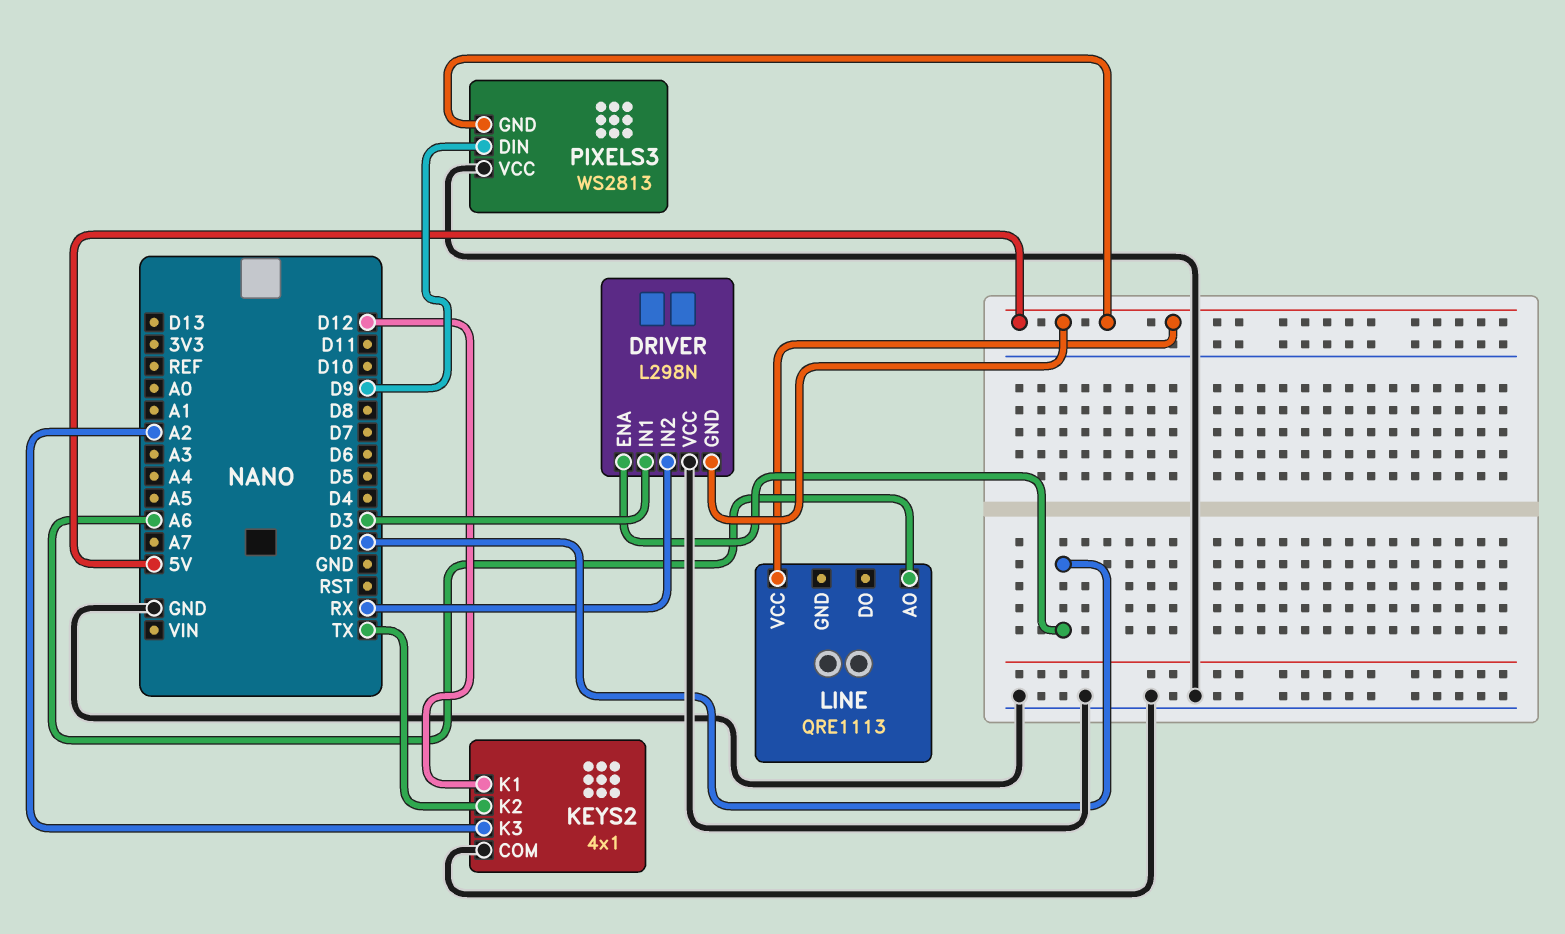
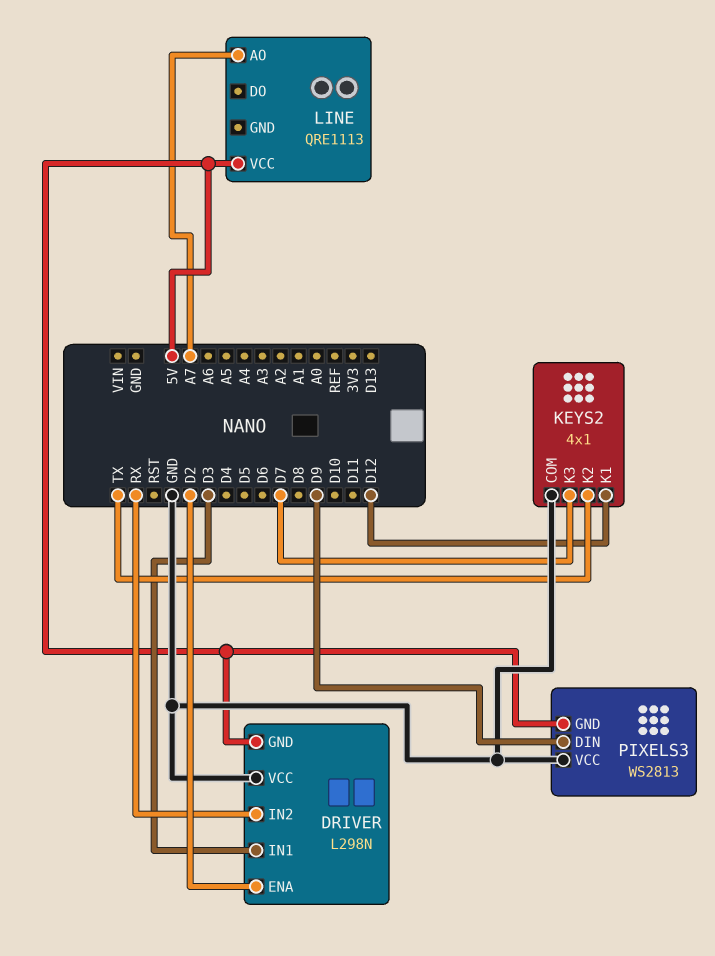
KEYS2 pin K3: A2 -> D7
LINE pin AO: A6 -> A7

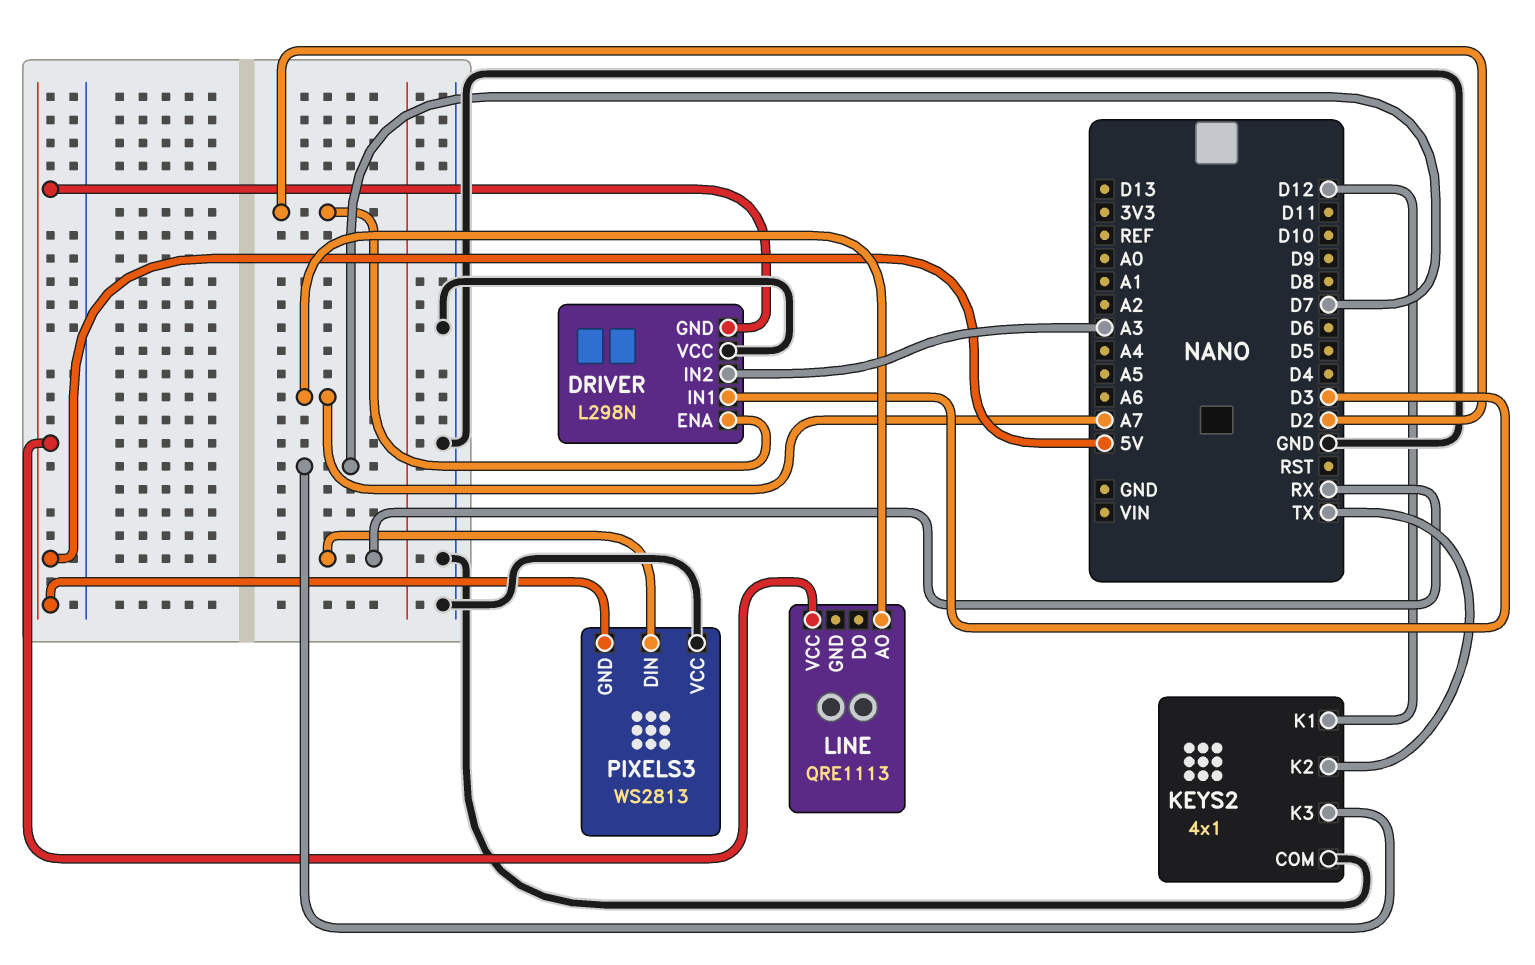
DRIVER pin IN2: RX -> A3
PIXELS3 pin DIN: D9 -> RX

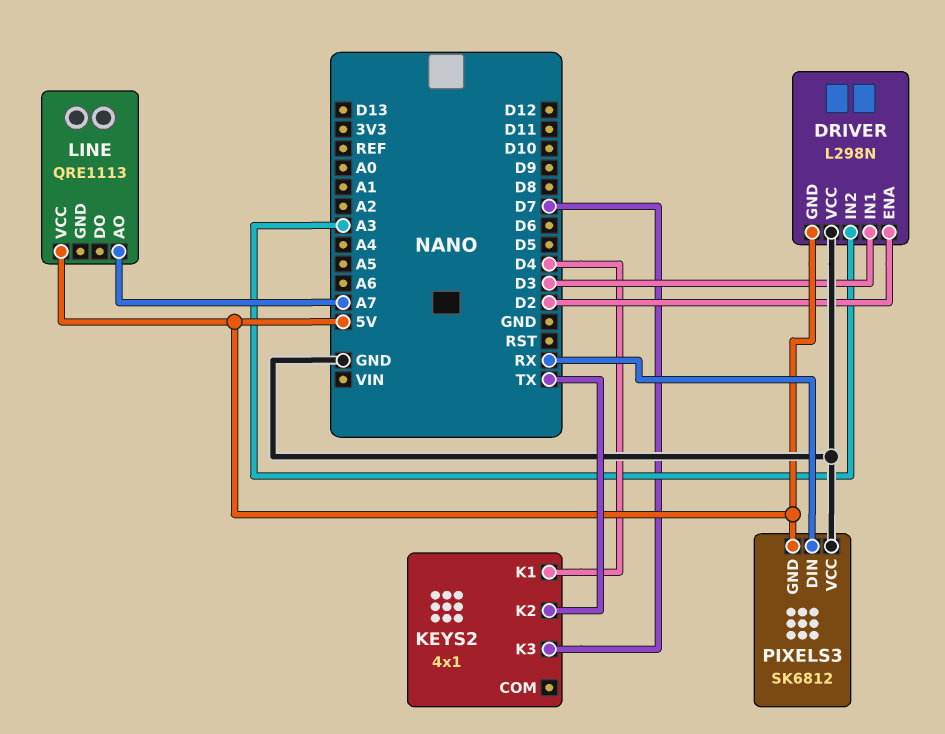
KEYS2 pin COM: GND -> none
KEYS2 pin K1: D12 -> D4
PIXELS3: WS2813 -> SK6812

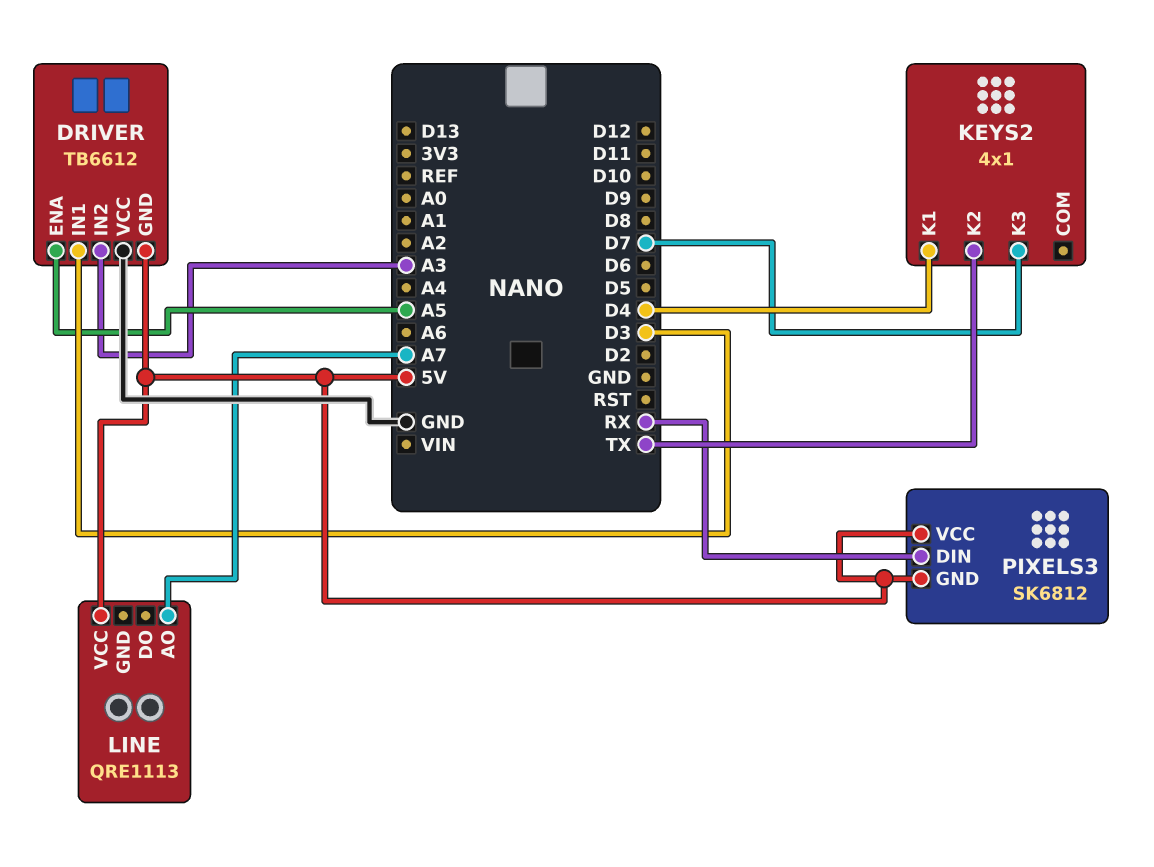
DRIVER: L298N -> TB6612
DRIVER pin ENA: D2 -> A5
PIXELS3 pin VCC: GND -> 5V

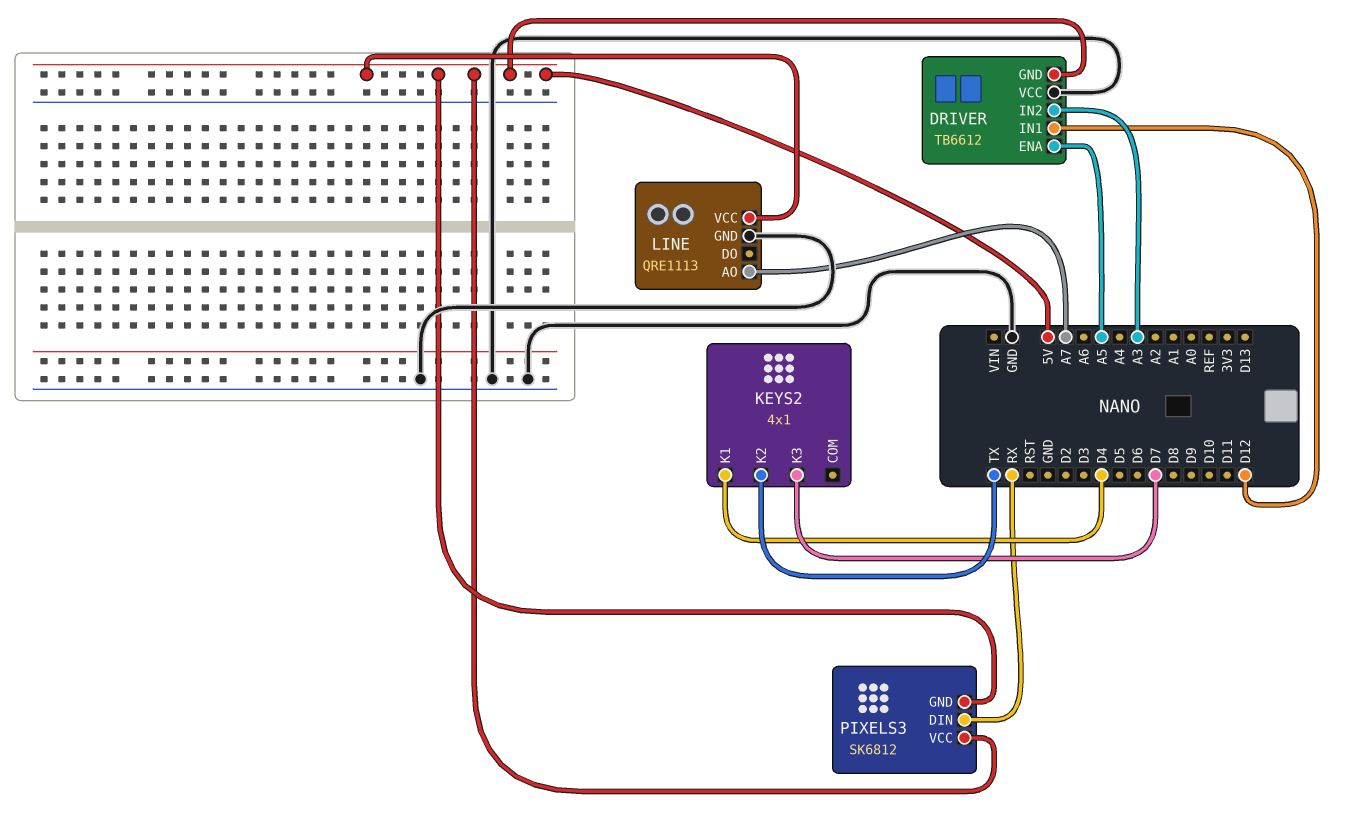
DRIVER pin IN1: D3 -> D12
LINE pin GND: none -> GND

